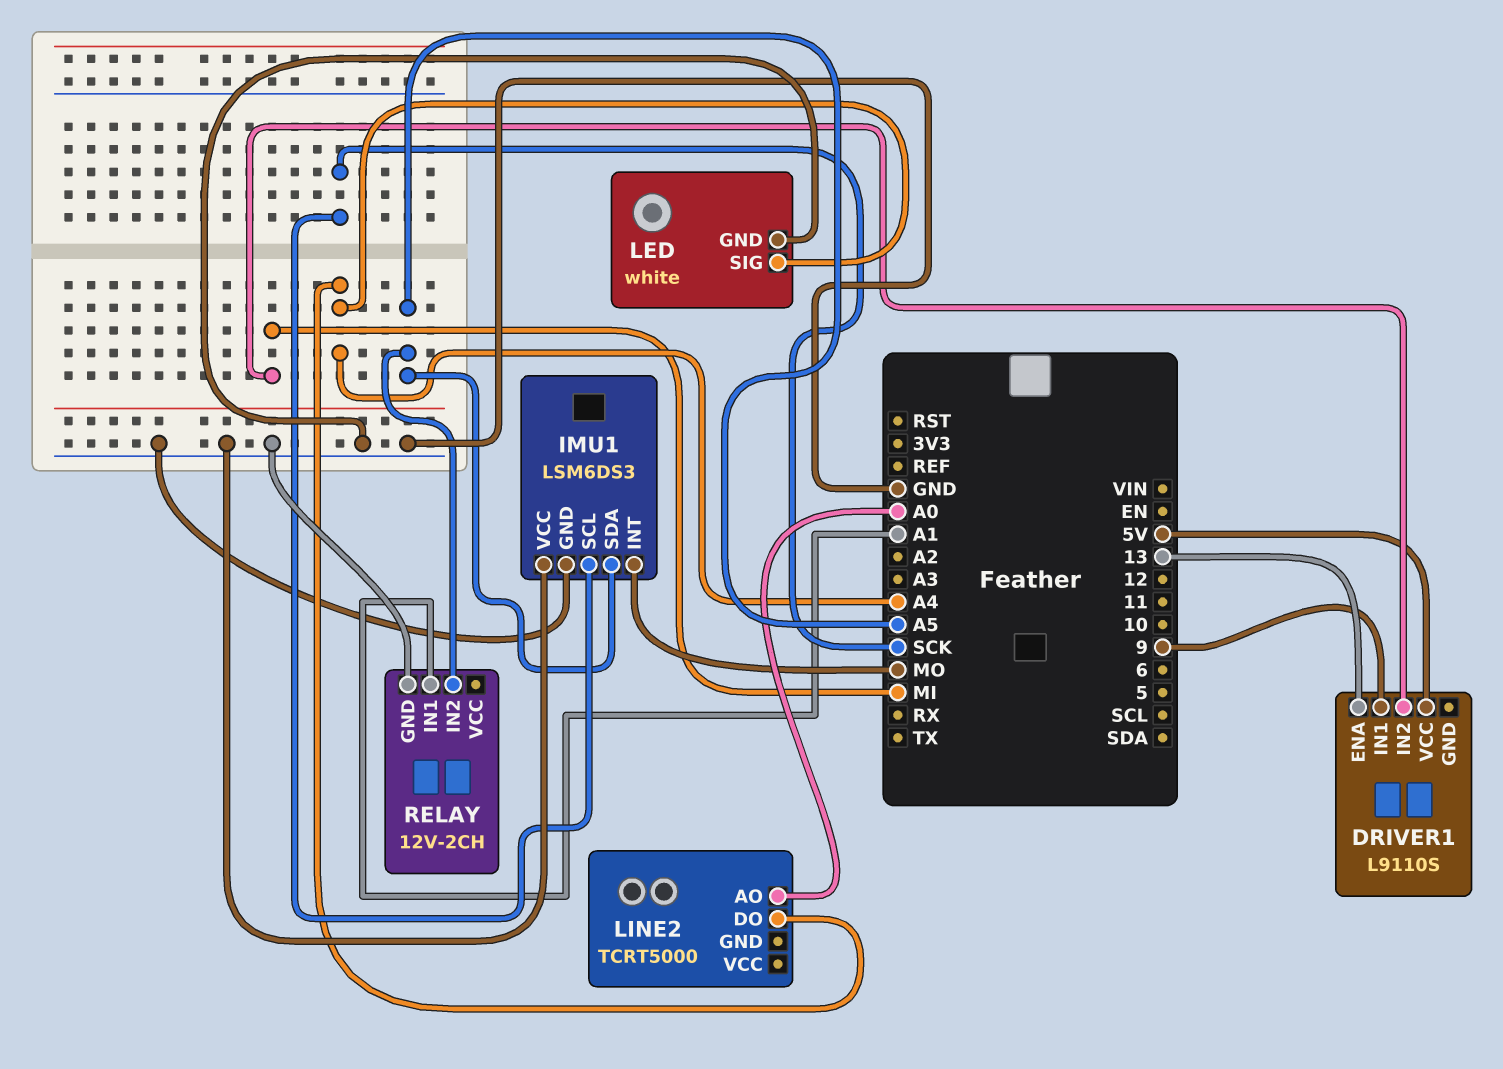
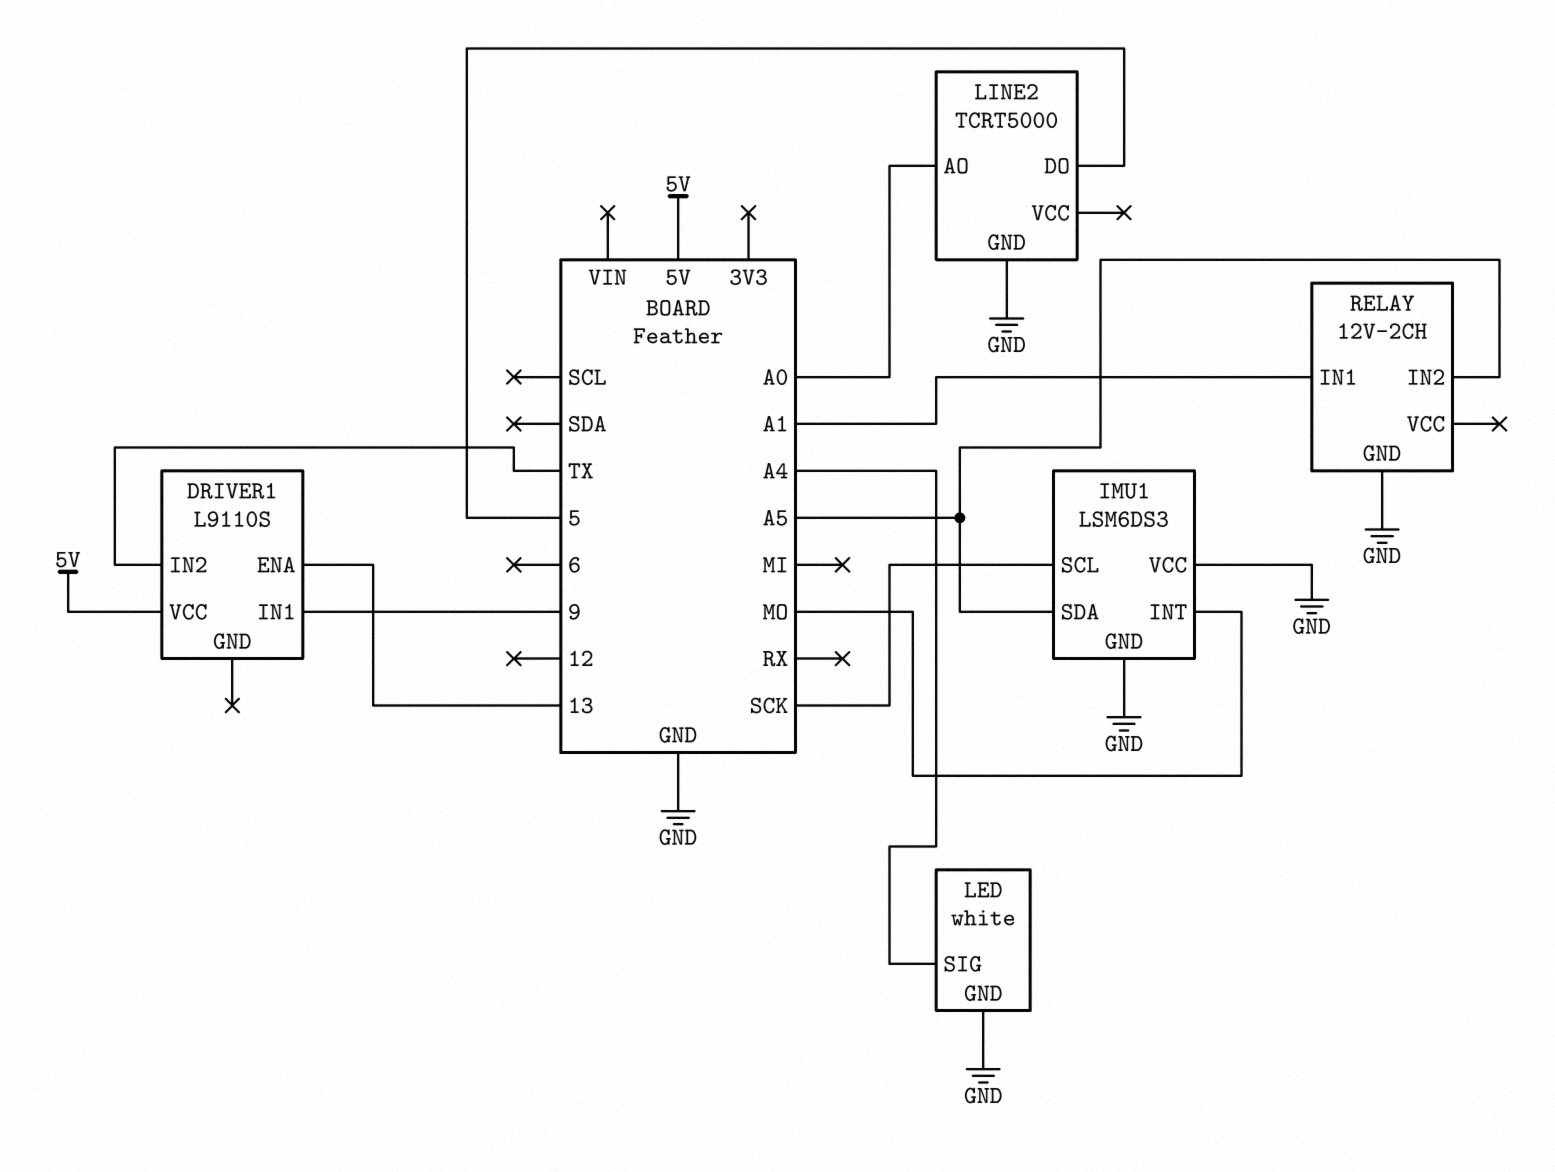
DRIVER1 pin IN2: MI -> TX
LINE2 pin DO: A4 -> 5
LINE2 pin GND: none -> GND

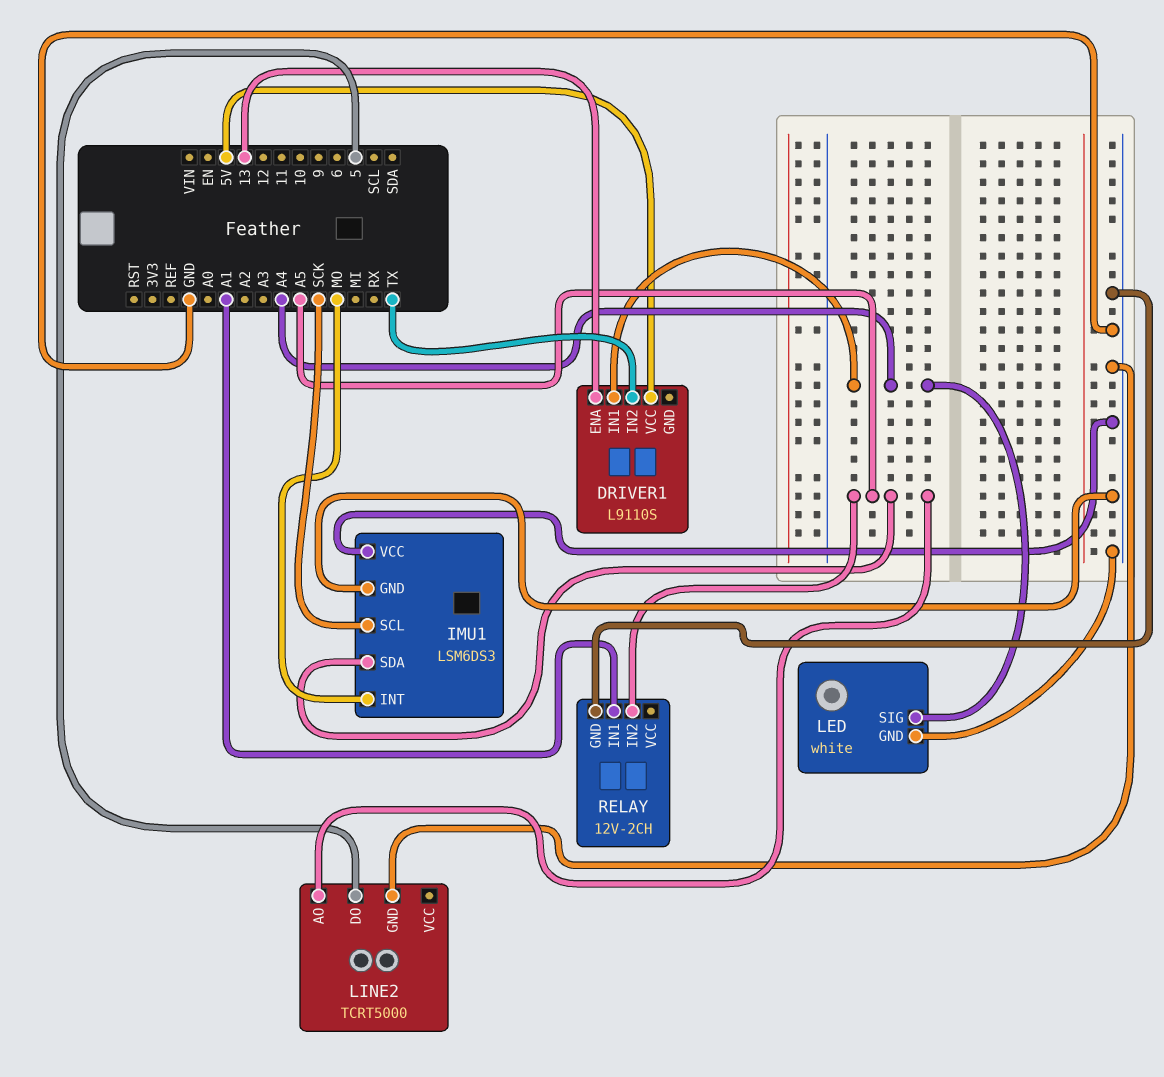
DRIVER1 pin IN1: 9 -> A4
LINE2 pin AO: A0 -> A5

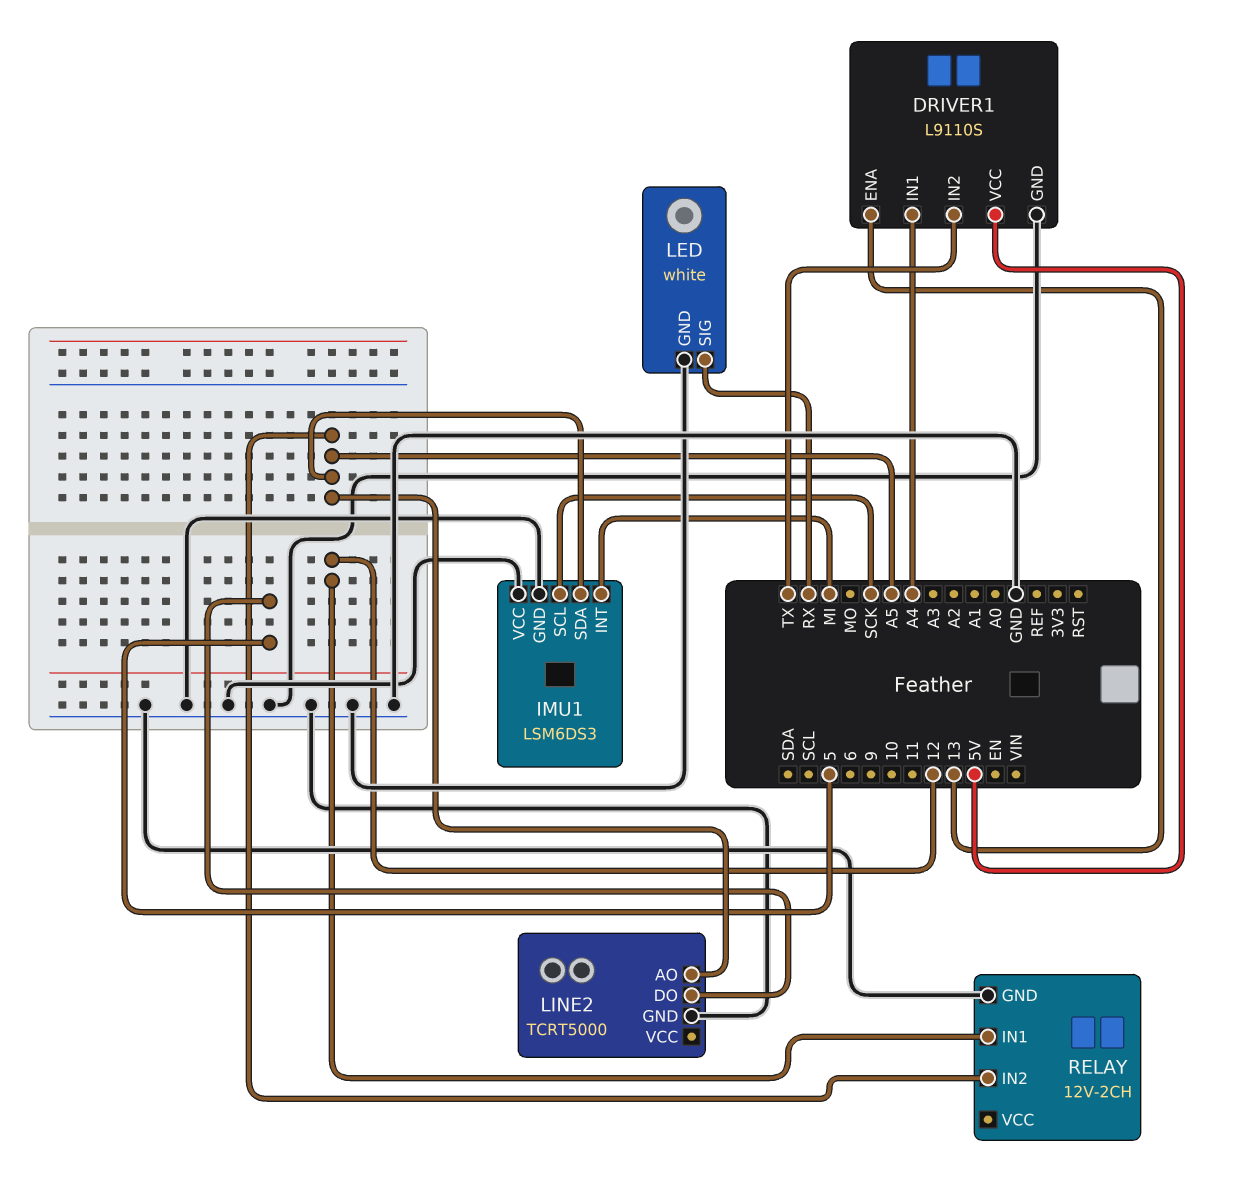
DRIVER1 pin GND: none -> GND
IMU1 pin INT: MO -> MI
LED pin SIG: A4 -> RX
RELAY pin IN1: A1 -> 12

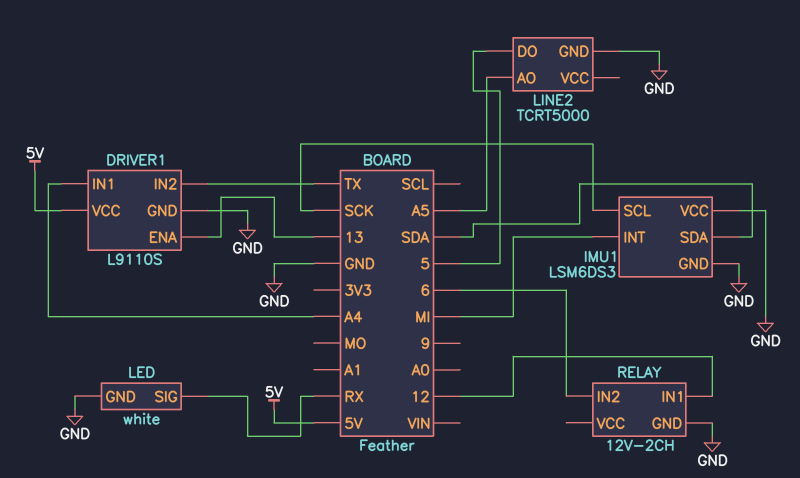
IMU1 pin SDA: A5 -> SDA
RELAY pin IN2: A5 -> 6

